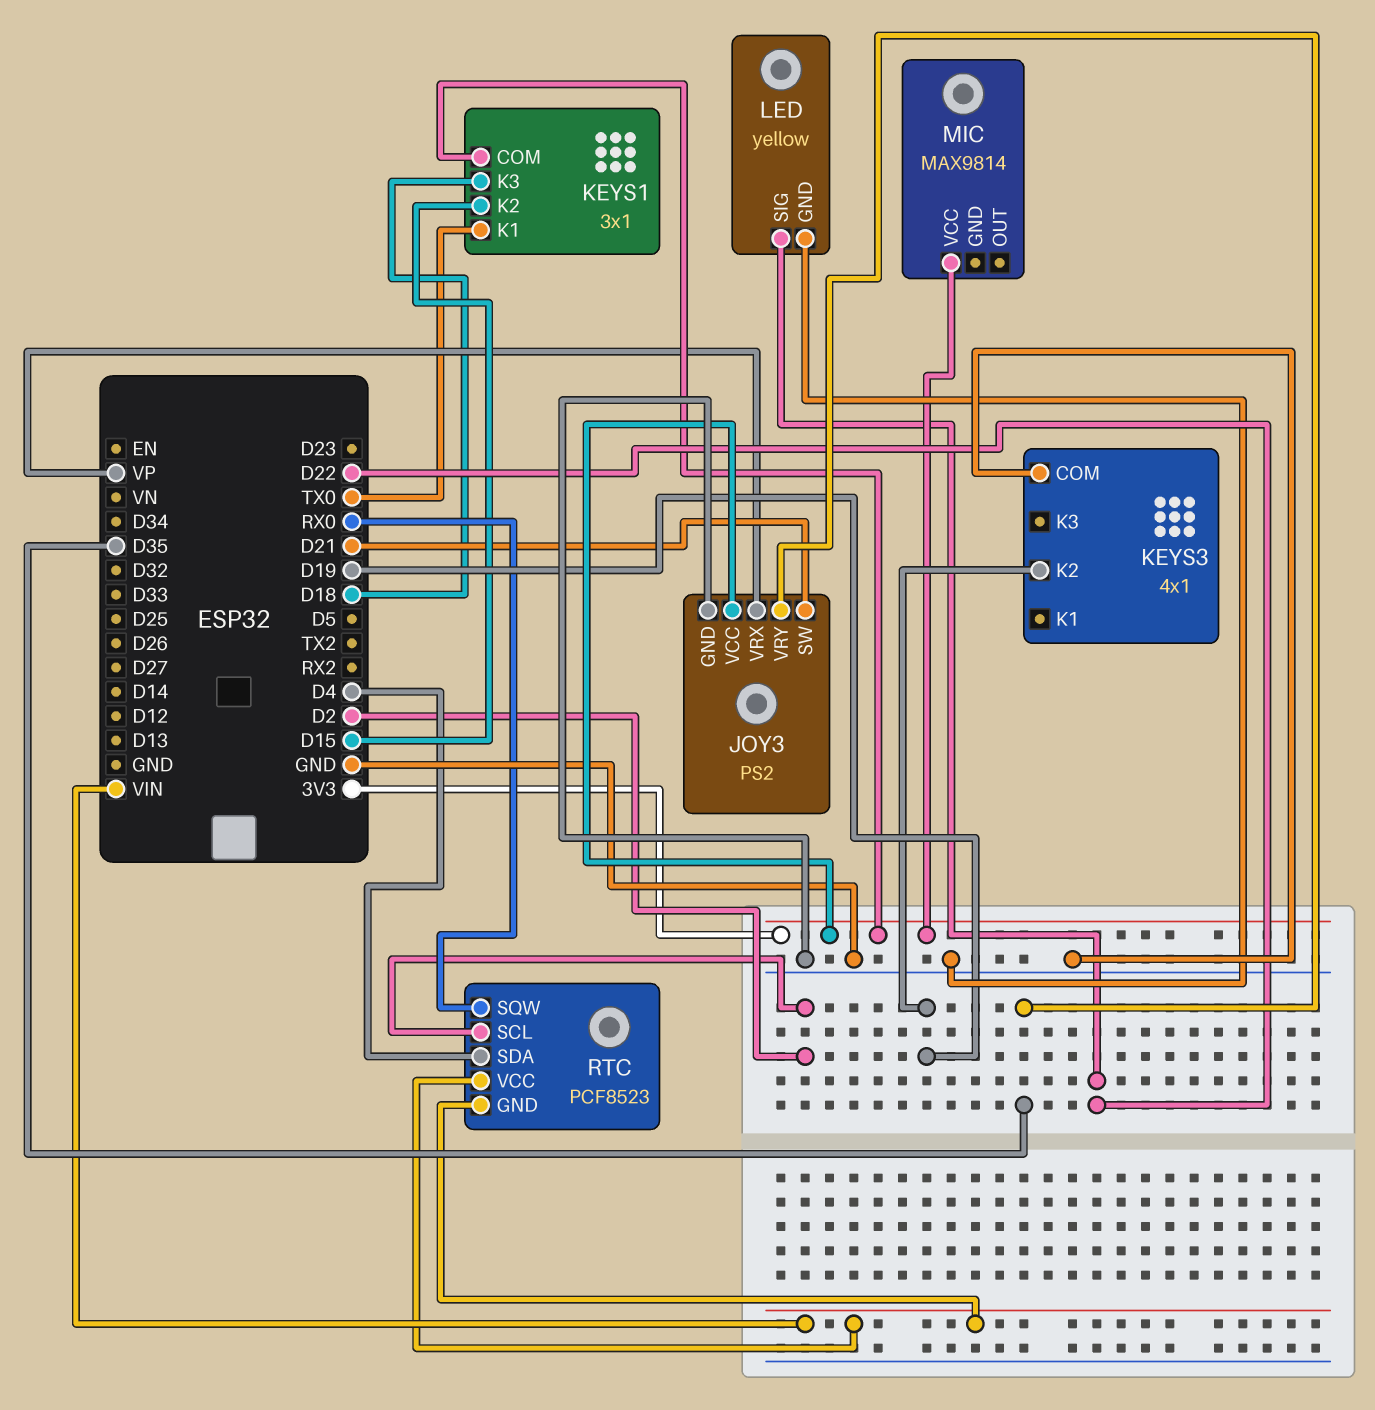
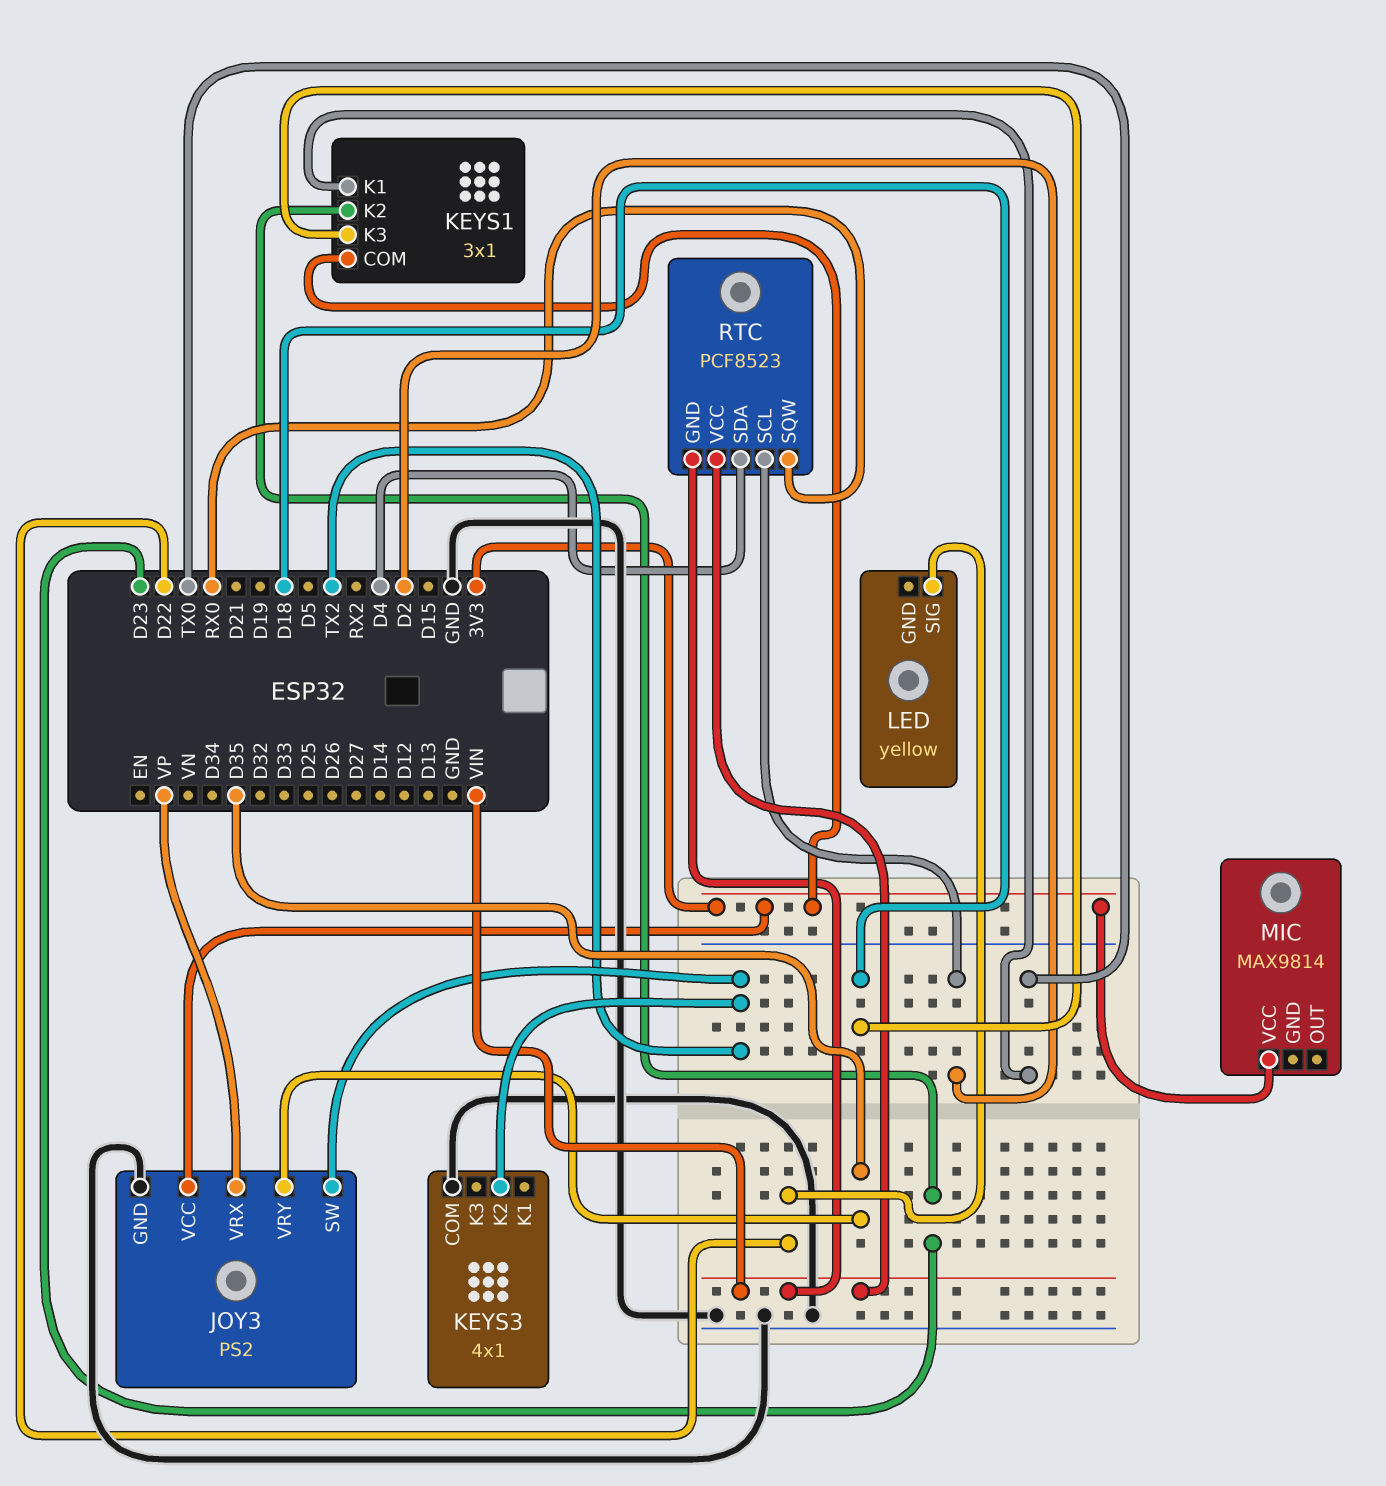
JOY3 pin SW: D21 -> TX2
KEYS1 pin K2: D15 -> D23
KEYS3 pin K2: D19 -> TX2
LED pin GND: GND -> none

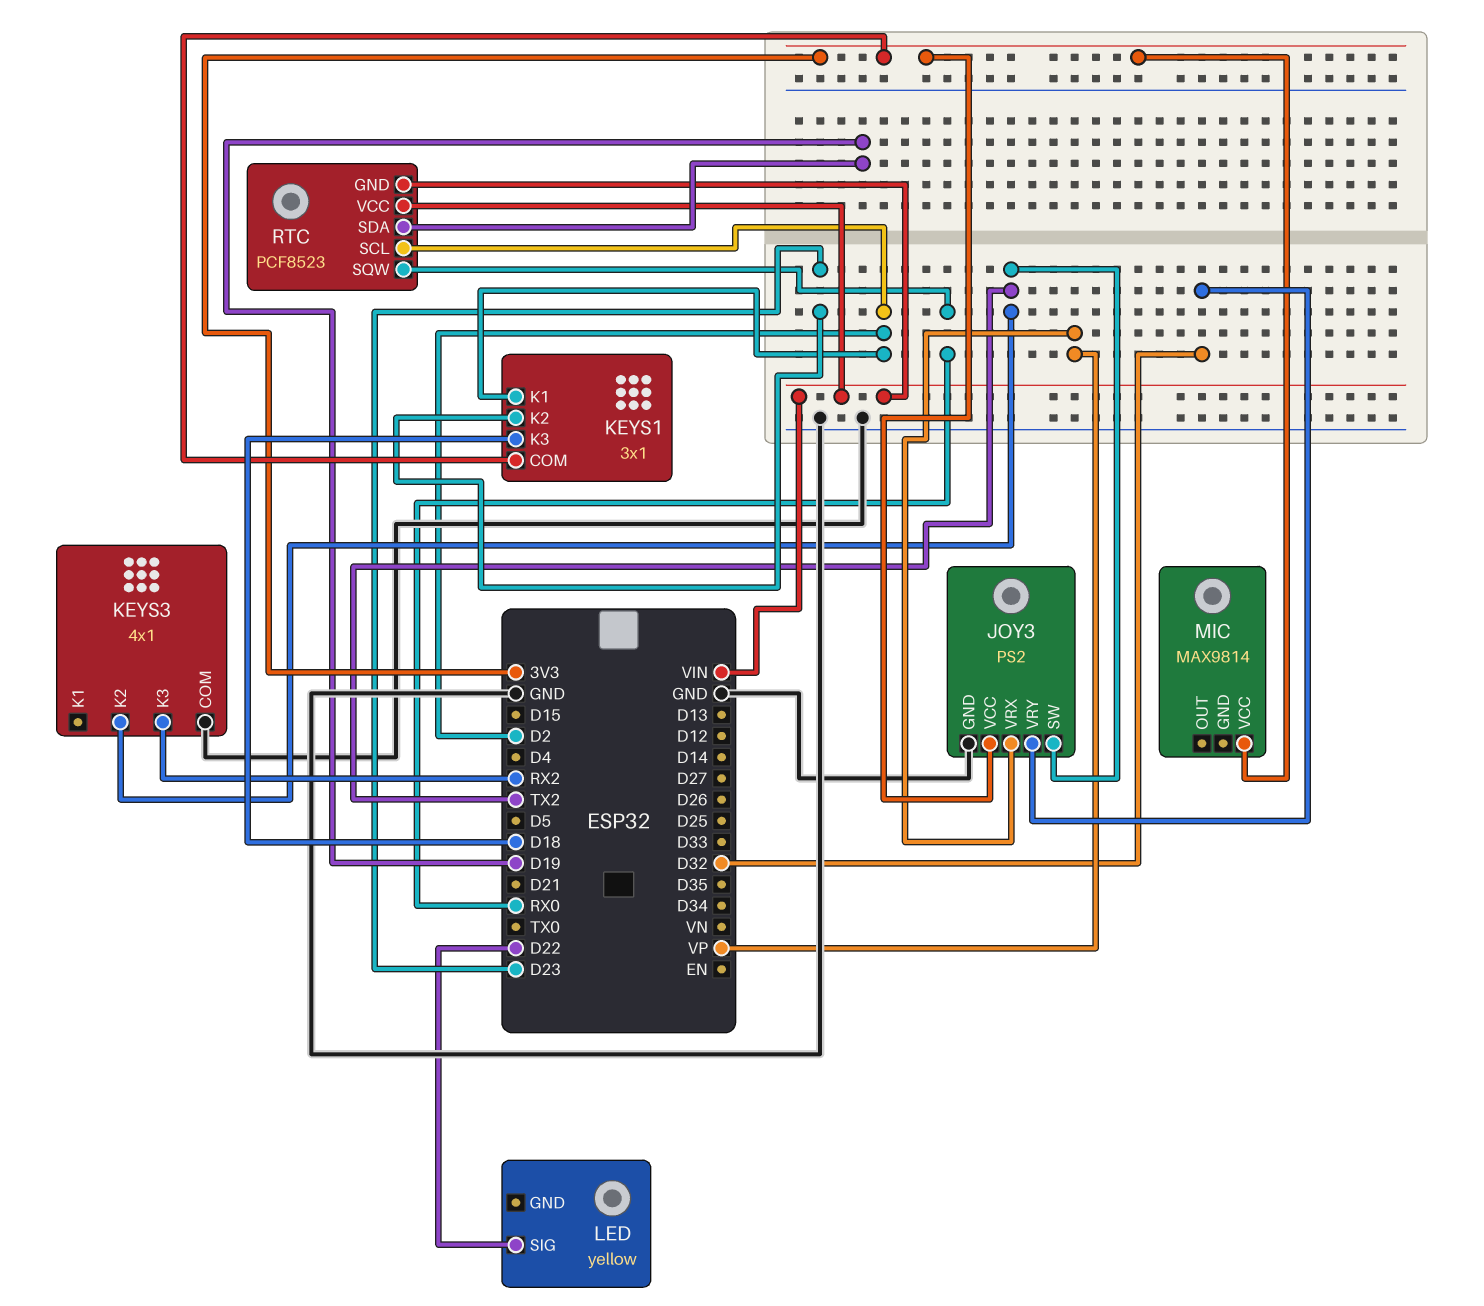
JOY3 pin VRY: D35 -> D32
KEYS1 pin K1: TX0 -> D2
KEYS3 pin K3: none -> RX2
RTC pin SDA: D4 -> D19

